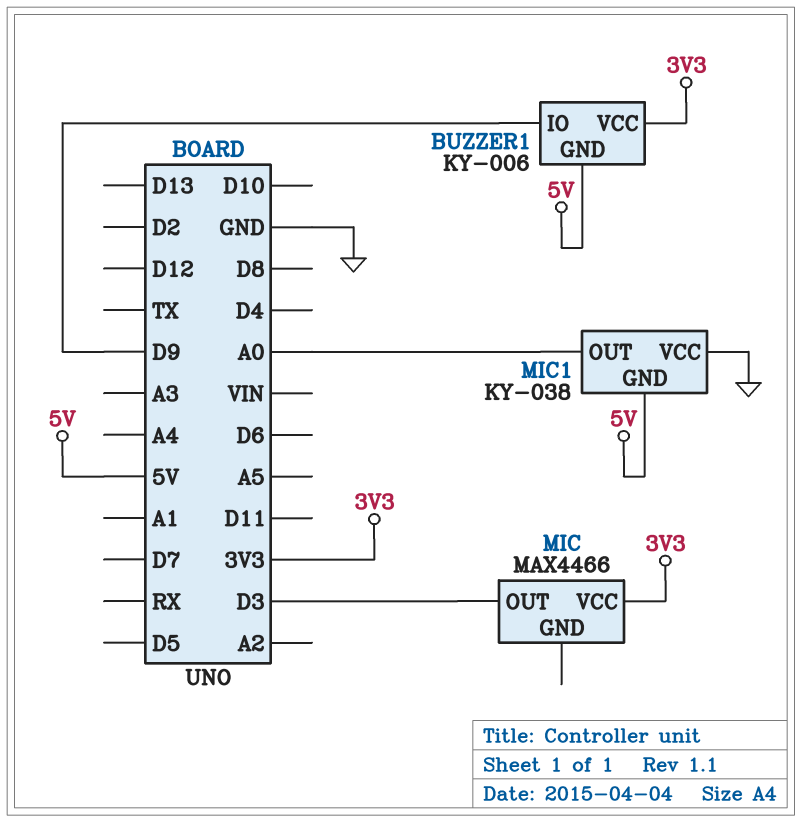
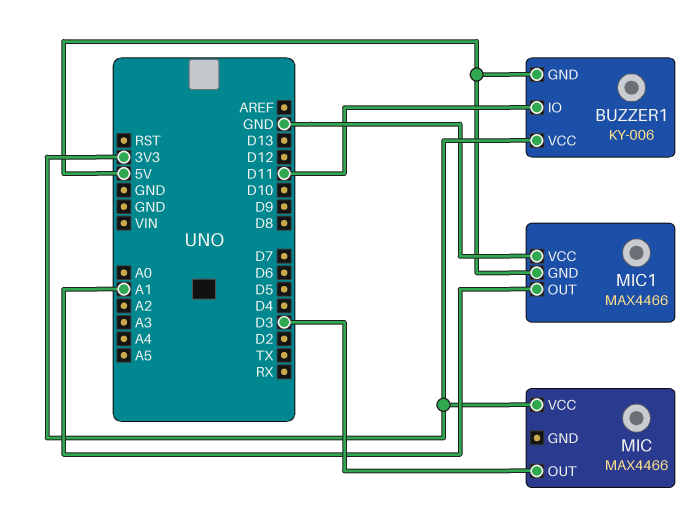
BUZZER1 pin IO: D9 -> D11
MIC1: KY-038 -> MAX4466
MIC1 pin OUT: A0 -> A1

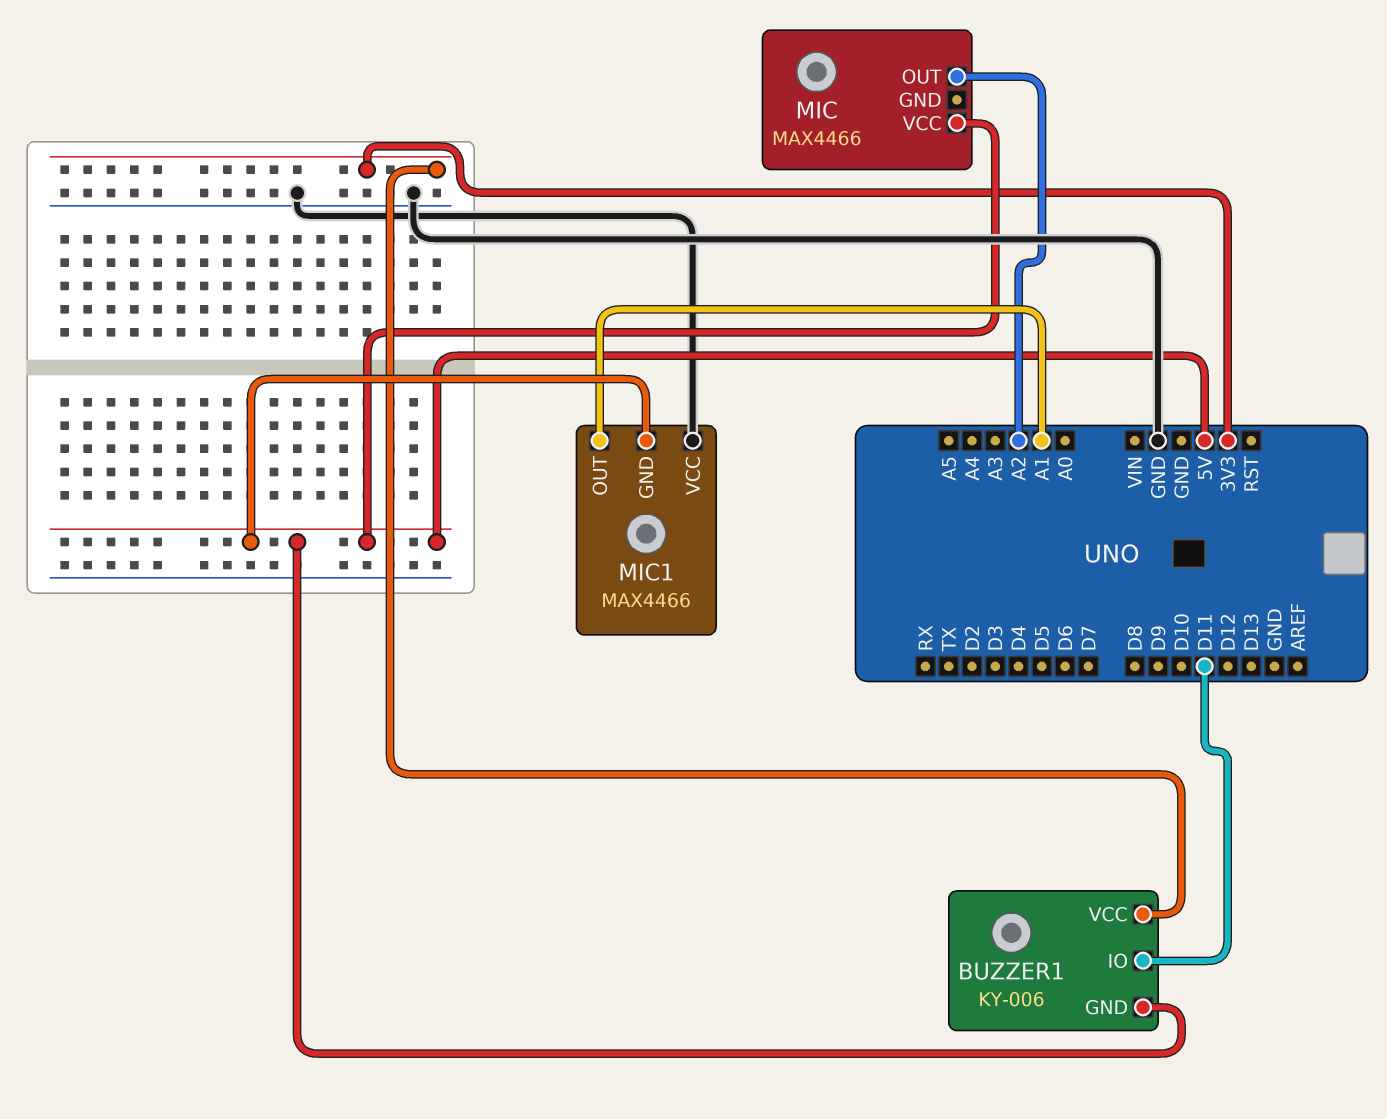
MIC pin OUT: D3 -> A2
MIC pin VCC: 3V3 -> 5V

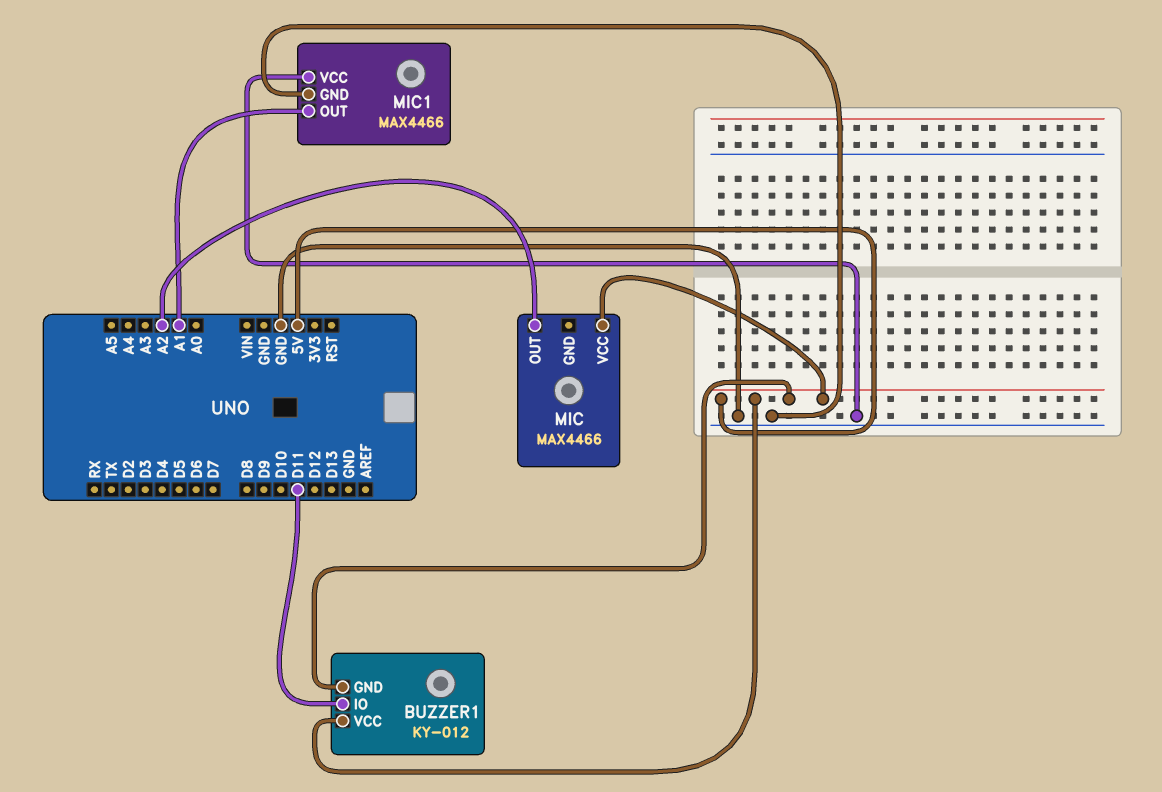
BUZZER1: KY-006 -> KY-012
BUZZER1 pin VCC: 3V3 -> 5V
MIC1 pin GND: 5V -> GND

